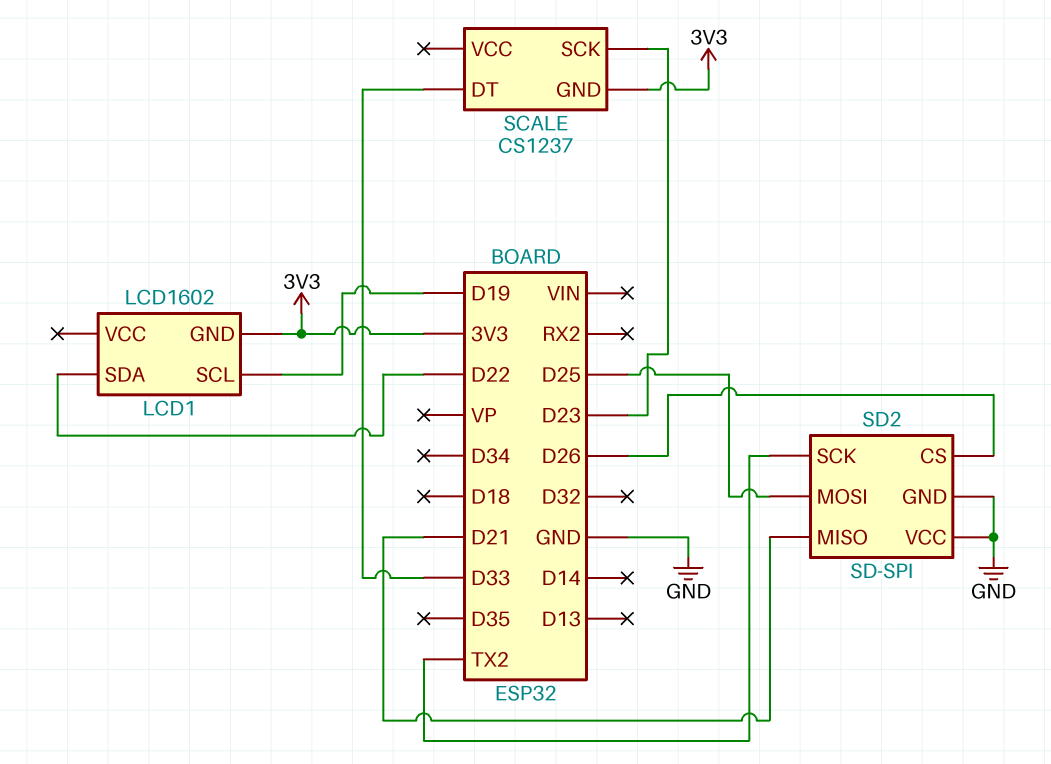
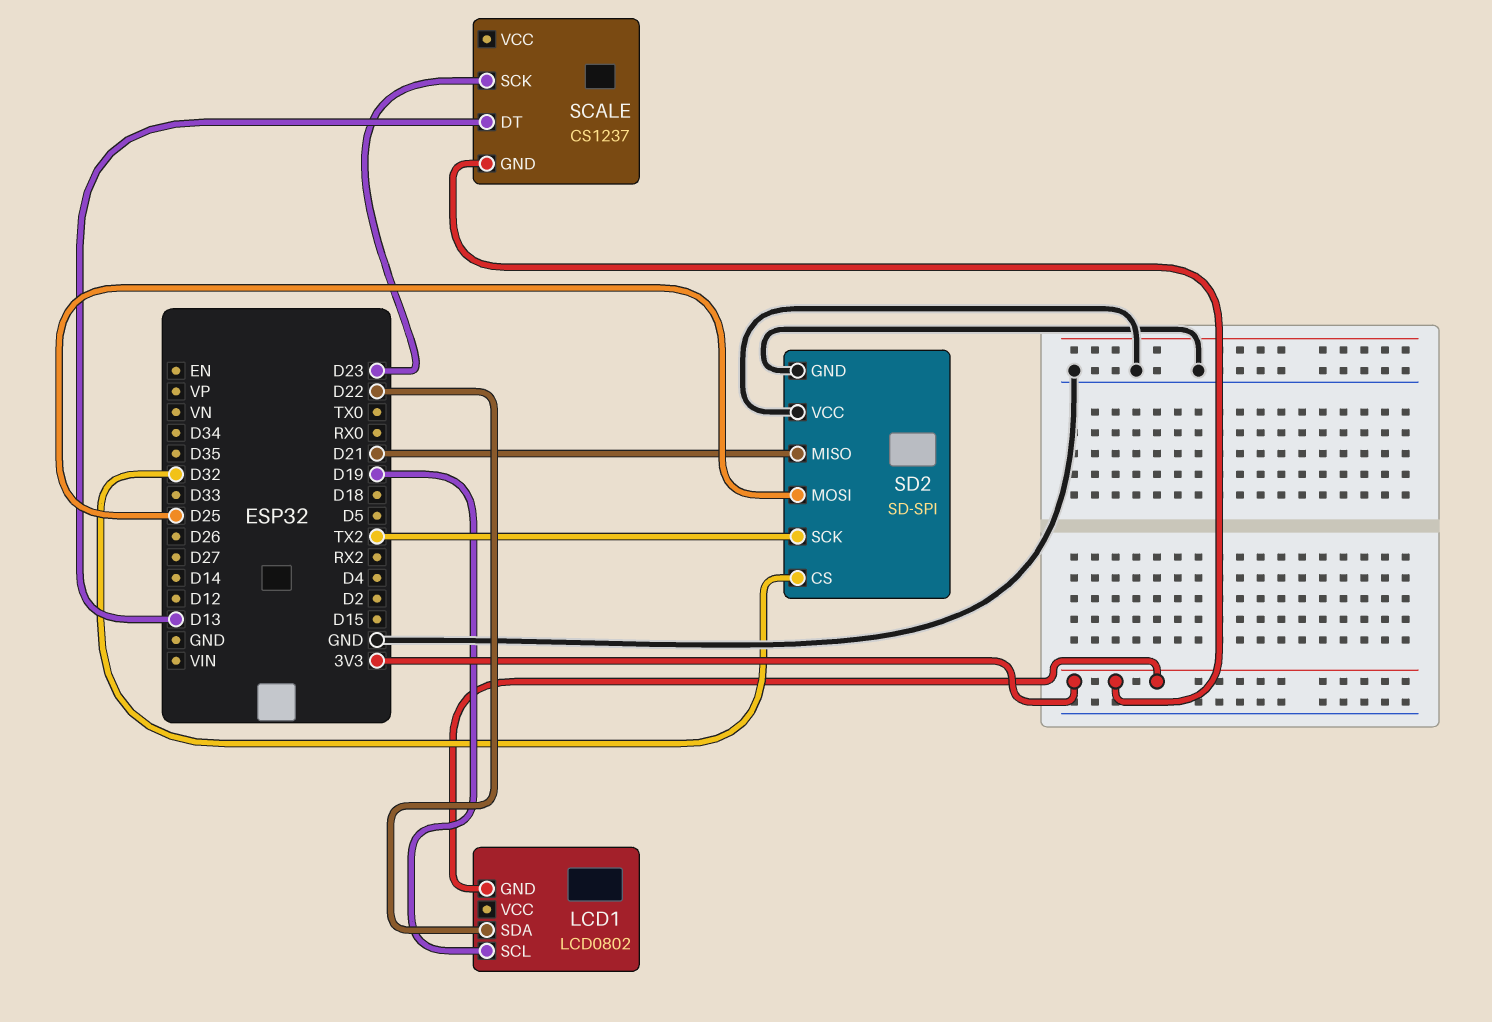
LCD1: LCD1602 -> LCD0802
SCALE pin DT: D33 -> D13
SD2 pin CS: D26 -> D32

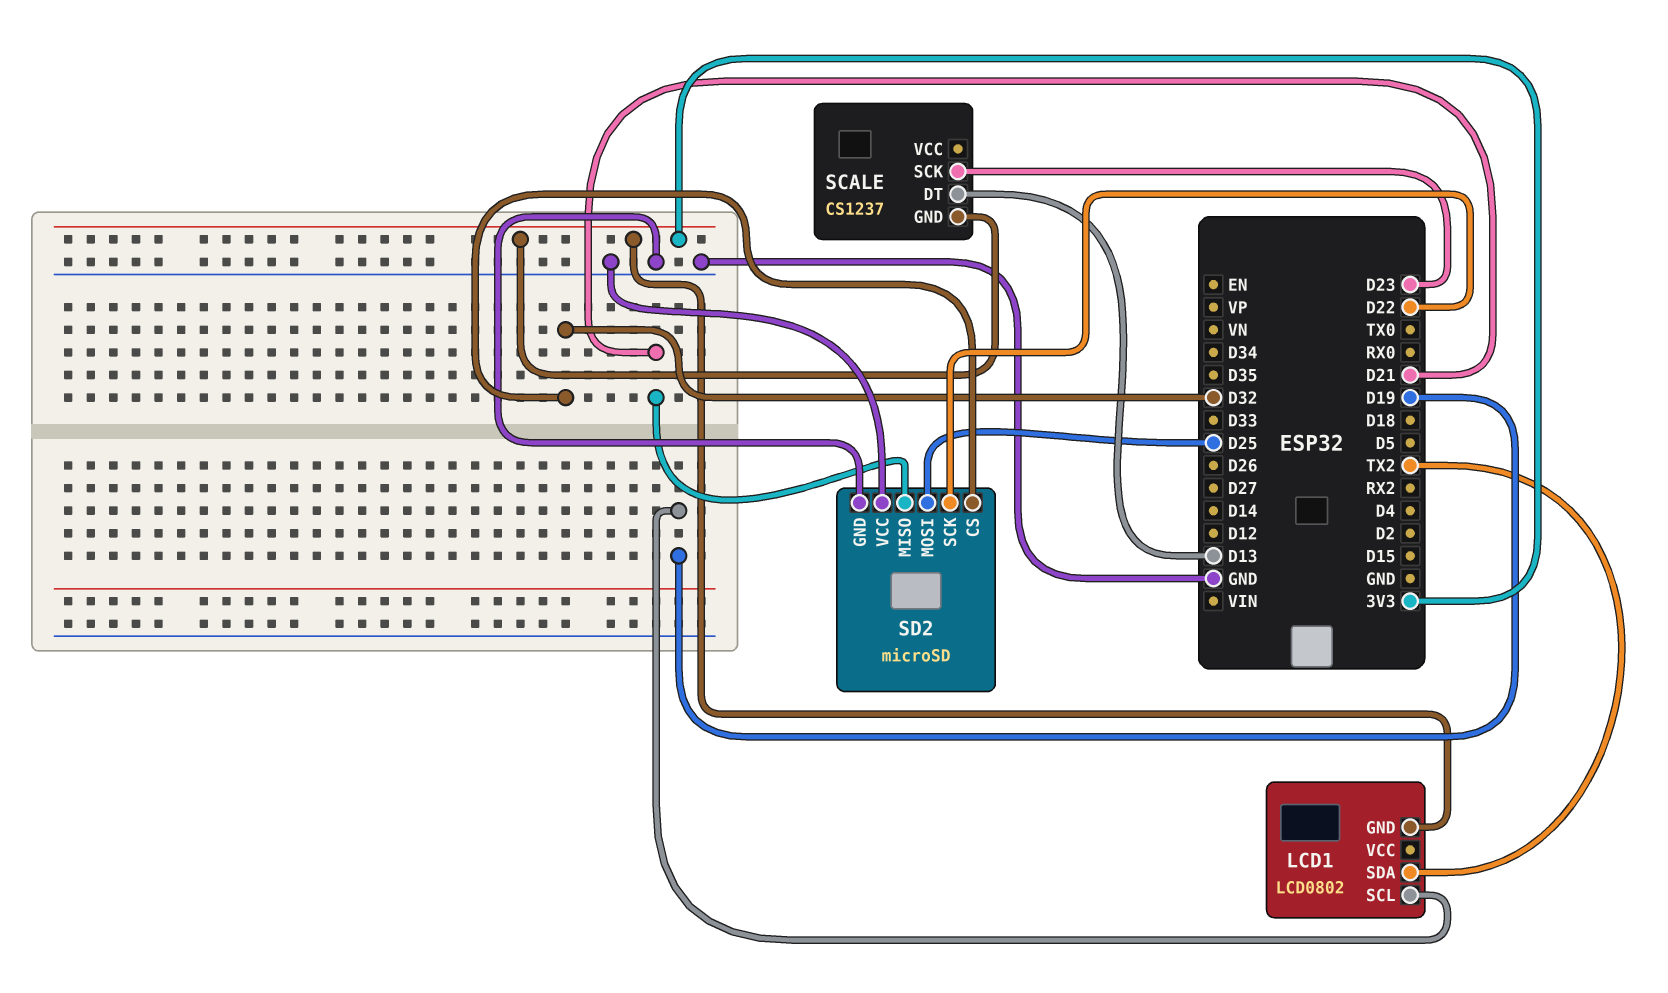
LCD1 pin SDA: D22 -> TX2
SD2: SD-SPI -> microSD
SD2 pin SCK: TX2 -> D22

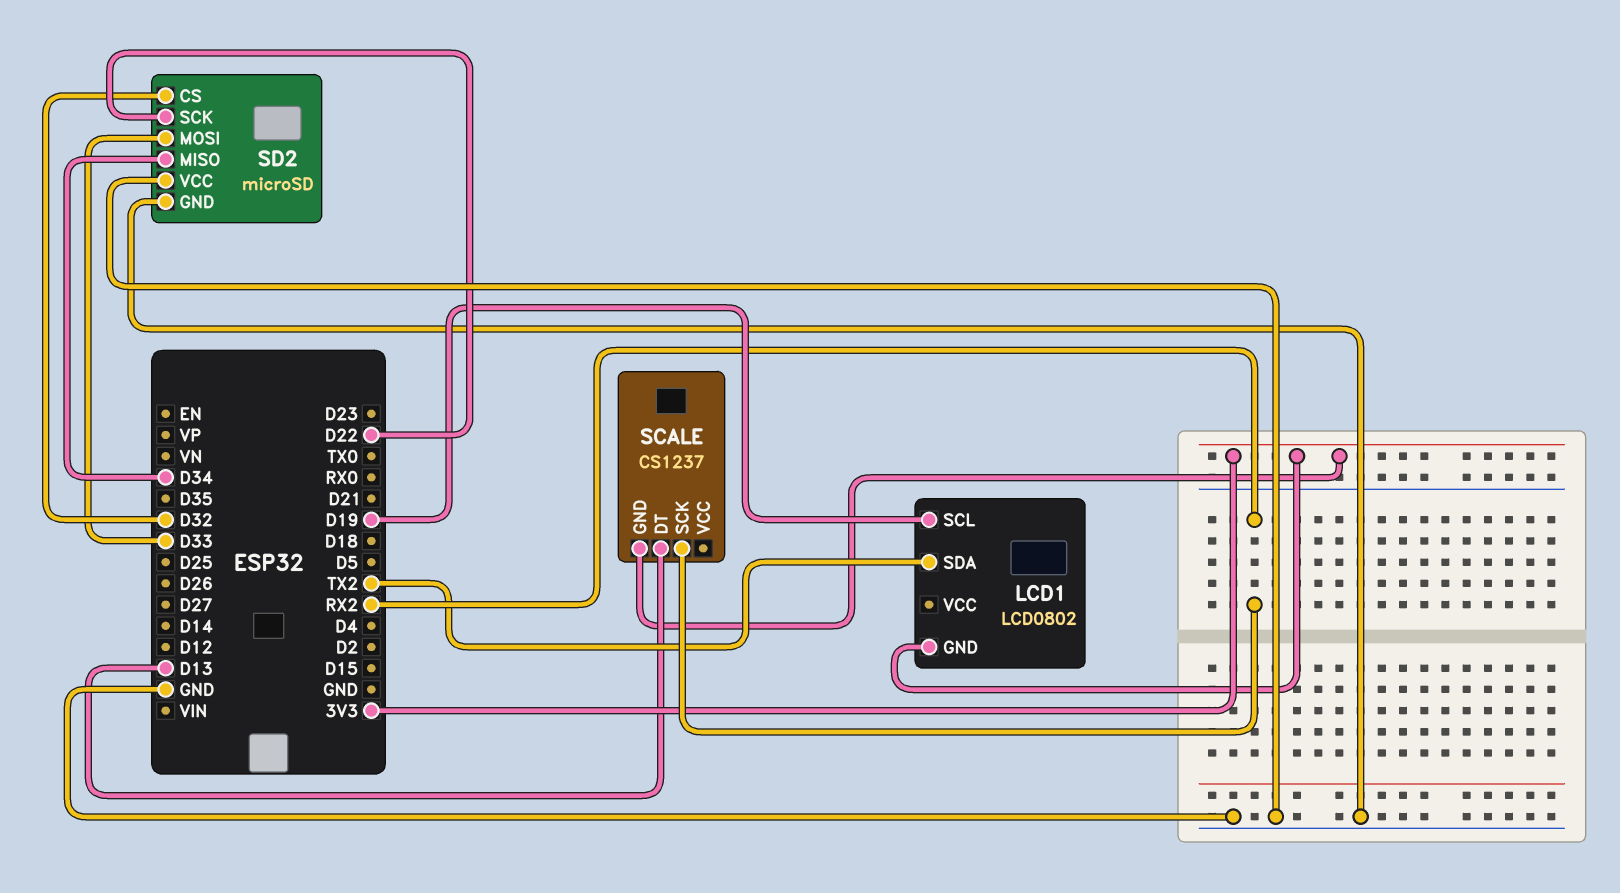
SCALE pin SCK: D23 -> RX2
SD2 pin MISO: D21 -> D34
SD2 pin MOSI: D25 -> D33

